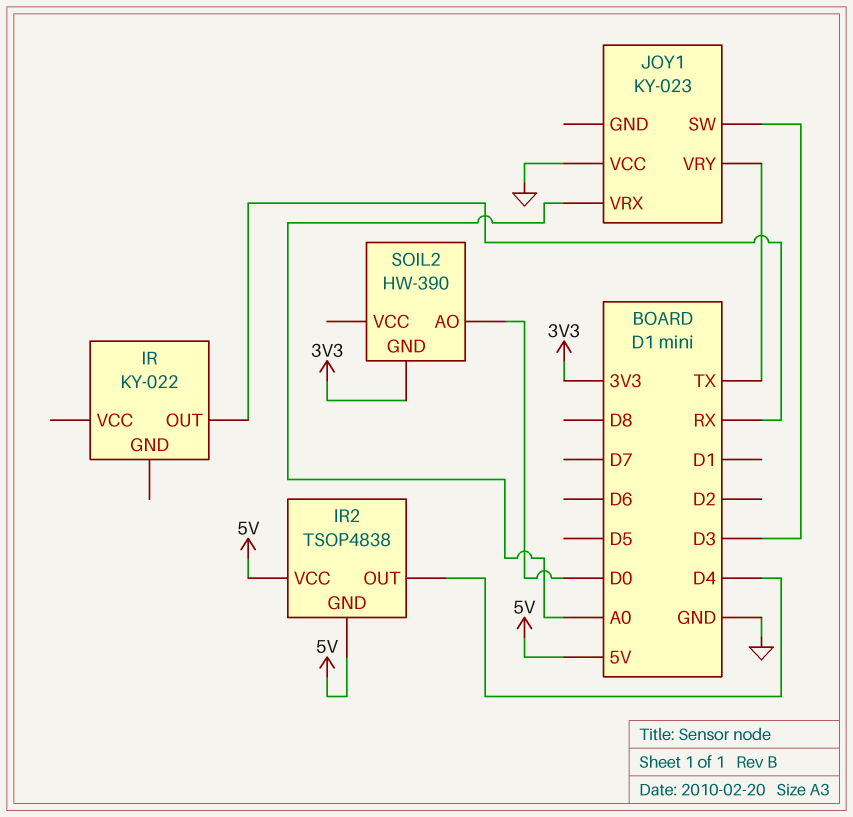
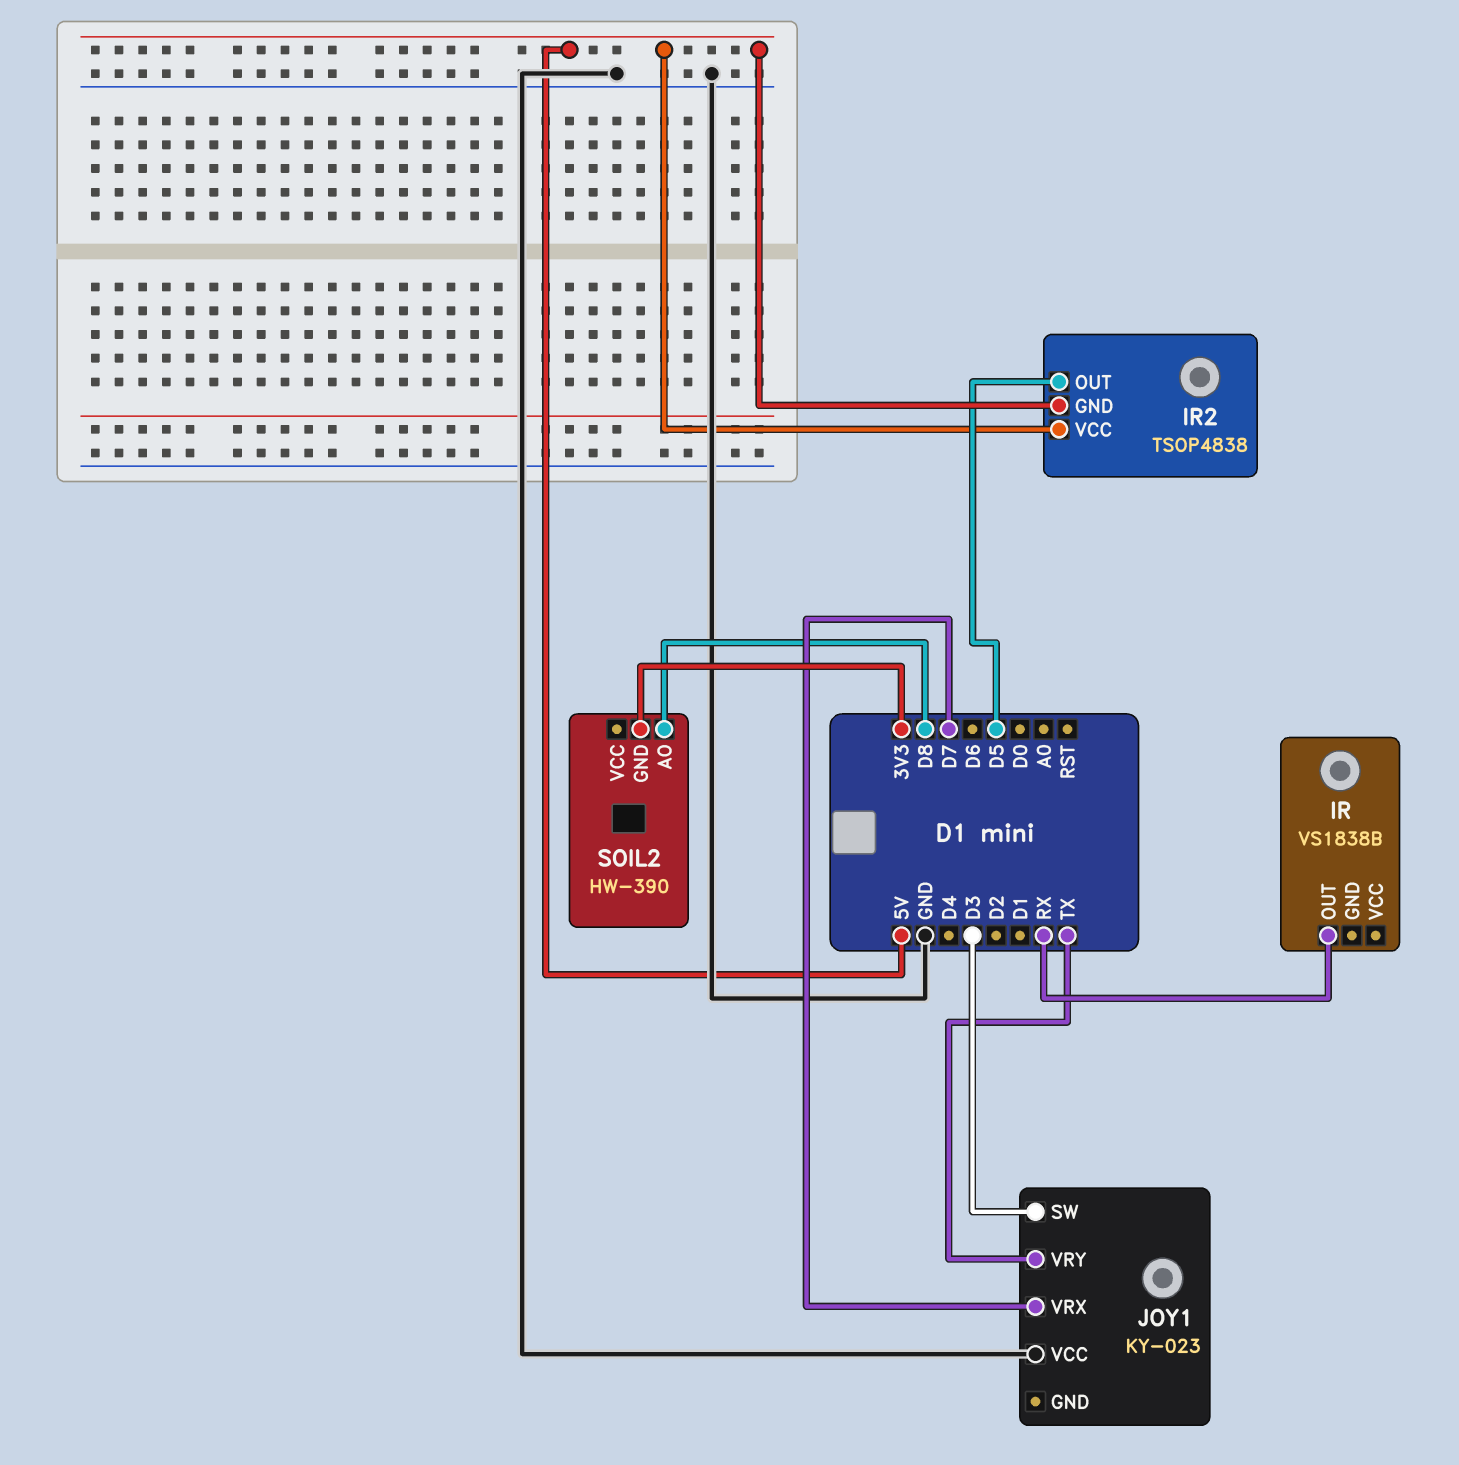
IR: KY-022 -> VS1838B
IR2 pin OUT: D4 -> D5
JOY1 pin VRX: A0 -> D7
SOIL2 pin AO: D0 -> D8

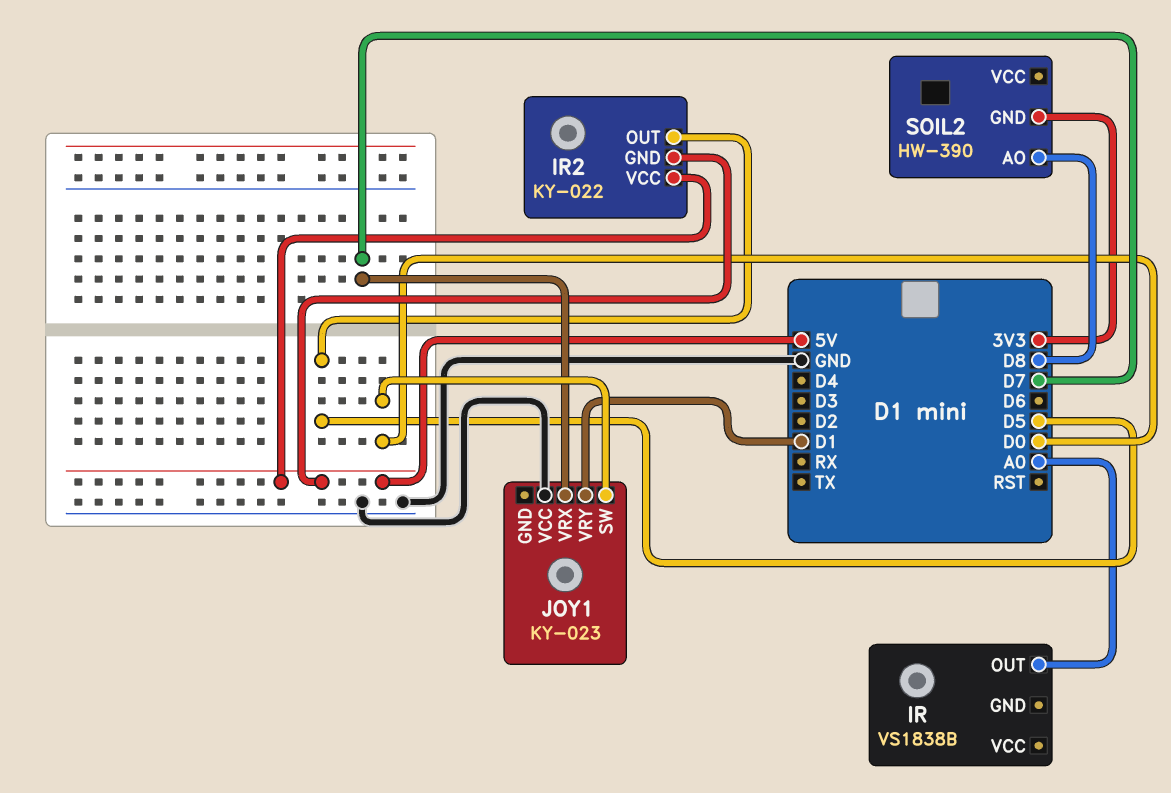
IR pin OUT: RX -> A0
IR2: TSOP4838 -> KY-022
JOY1 pin SW: D3 -> D0
JOY1 pin VRY: TX -> D1

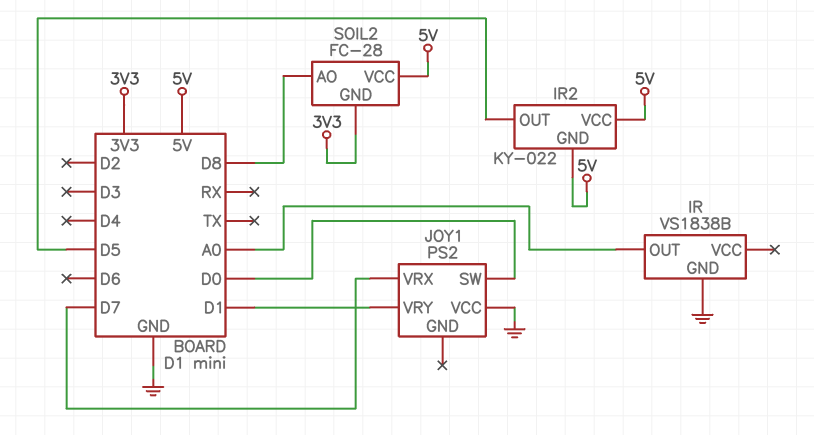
IR pin GND: none -> GND
JOY1: KY-023 -> PS2
SOIL2: HW-390 -> FC-28
SOIL2 pin VCC: none -> 5V

